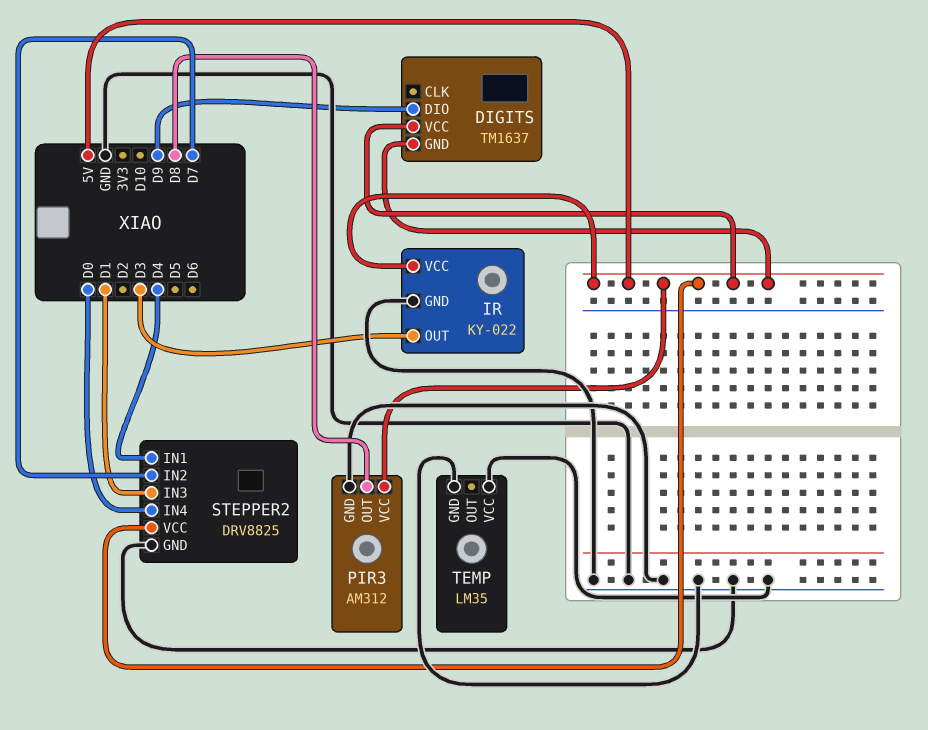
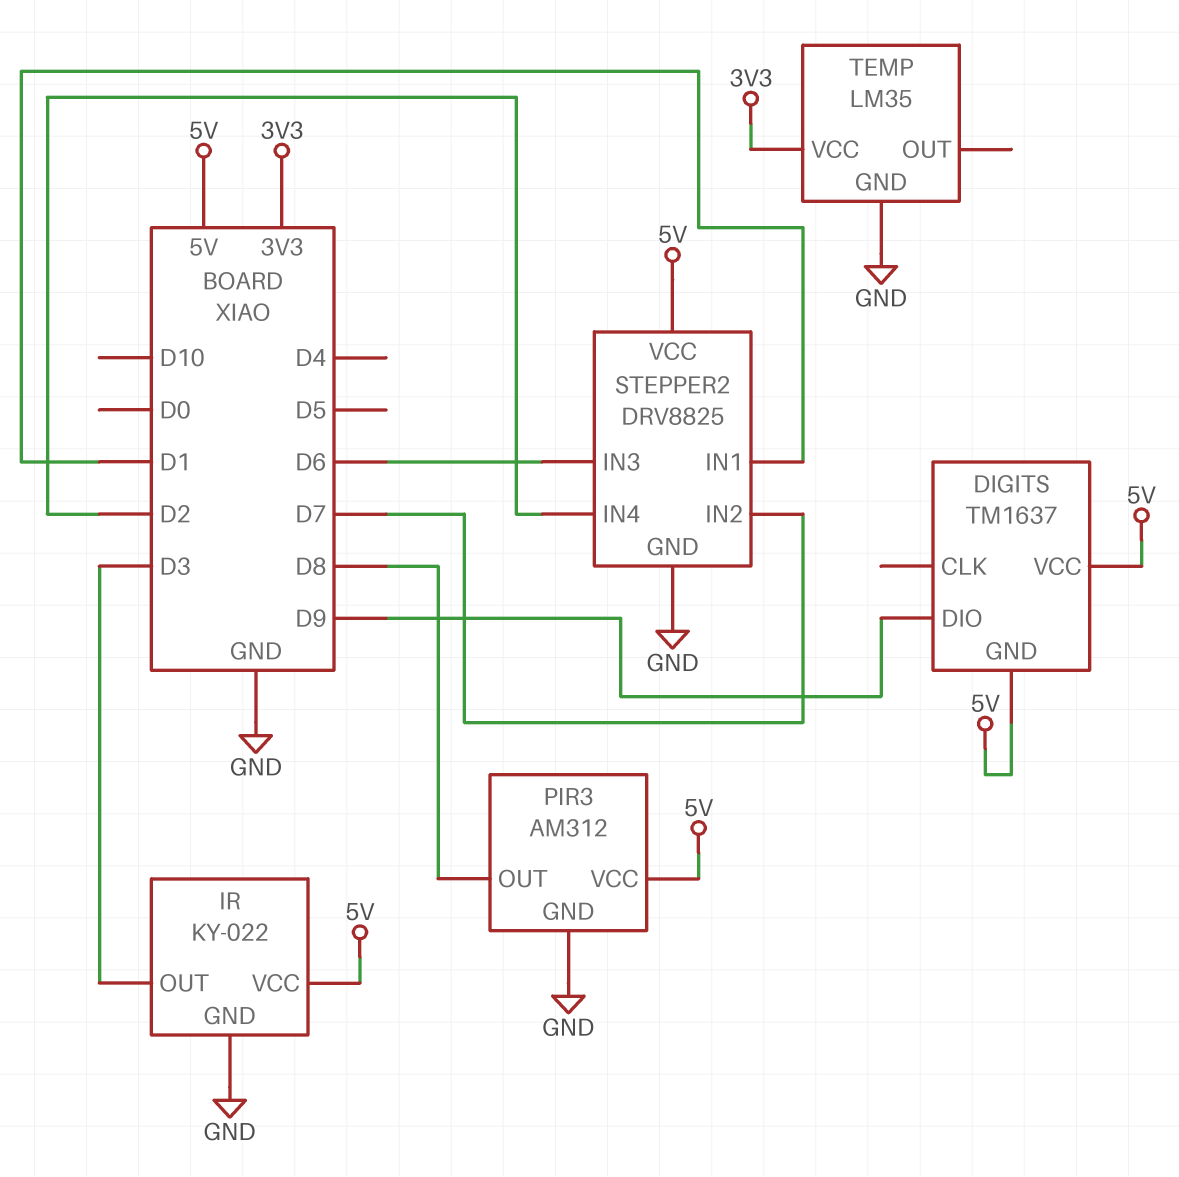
STEPPER2 pin IN1: D4 -> D1
STEPPER2 pin IN3: D1 -> D6
STEPPER2 pin IN4: D0 -> D2
TEMP pin VCC: GND -> 3V3

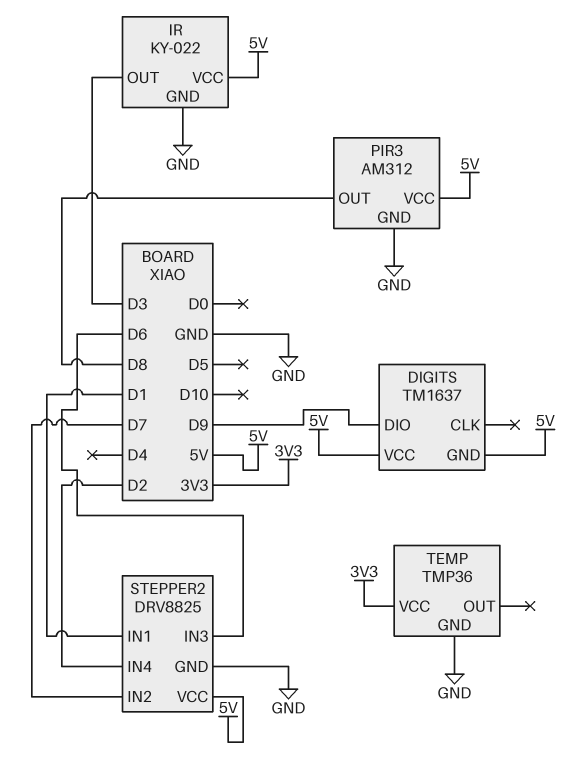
TEMP: LM35 -> TMP36

